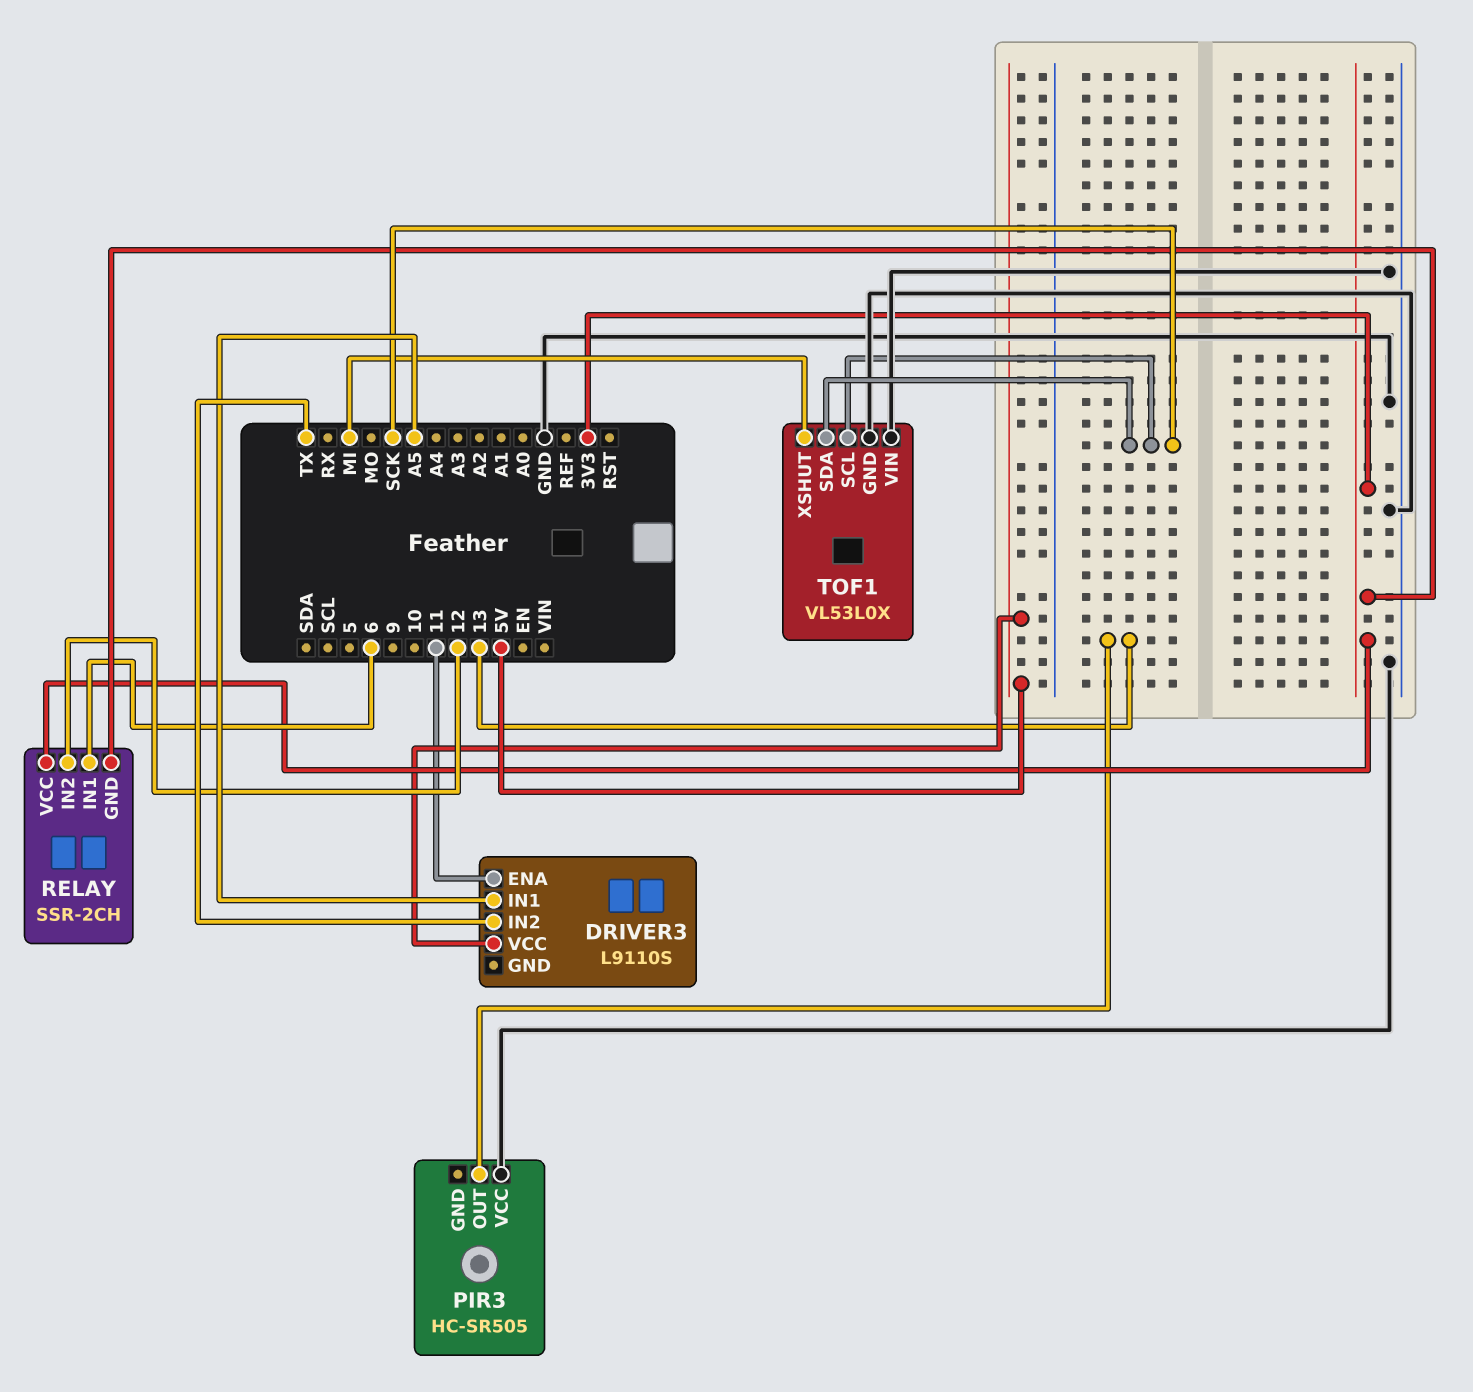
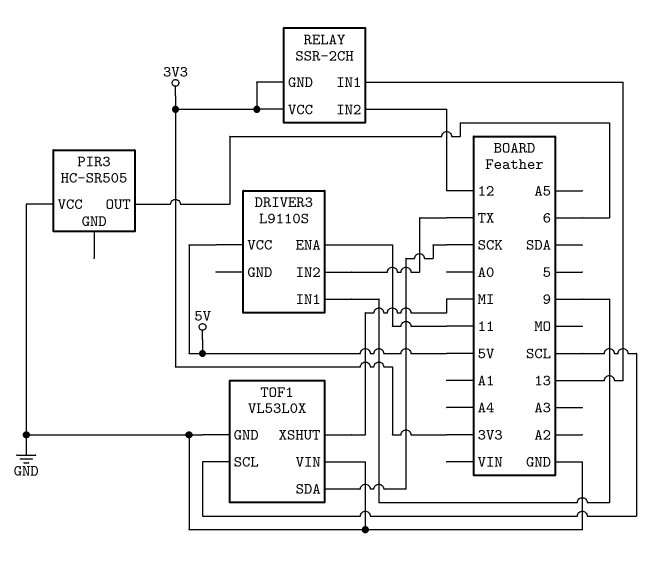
DRIVER3 pin IN1: A5 -> 9
PIR3 pin OUT: 13 -> 6
RELAY pin IN1: 6 -> 13
TOF1 pin SCL: SCK -> SCL

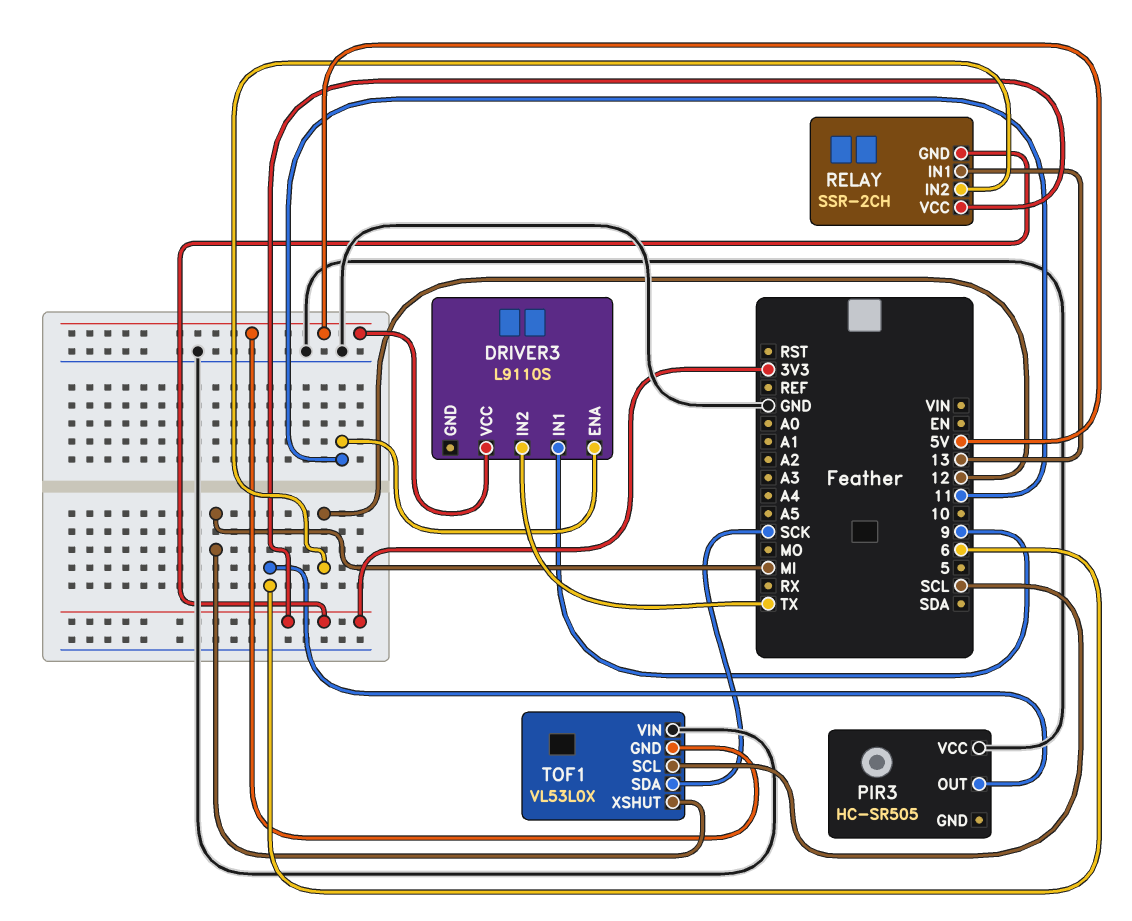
TOF1 pin GND: GND -> 5V

